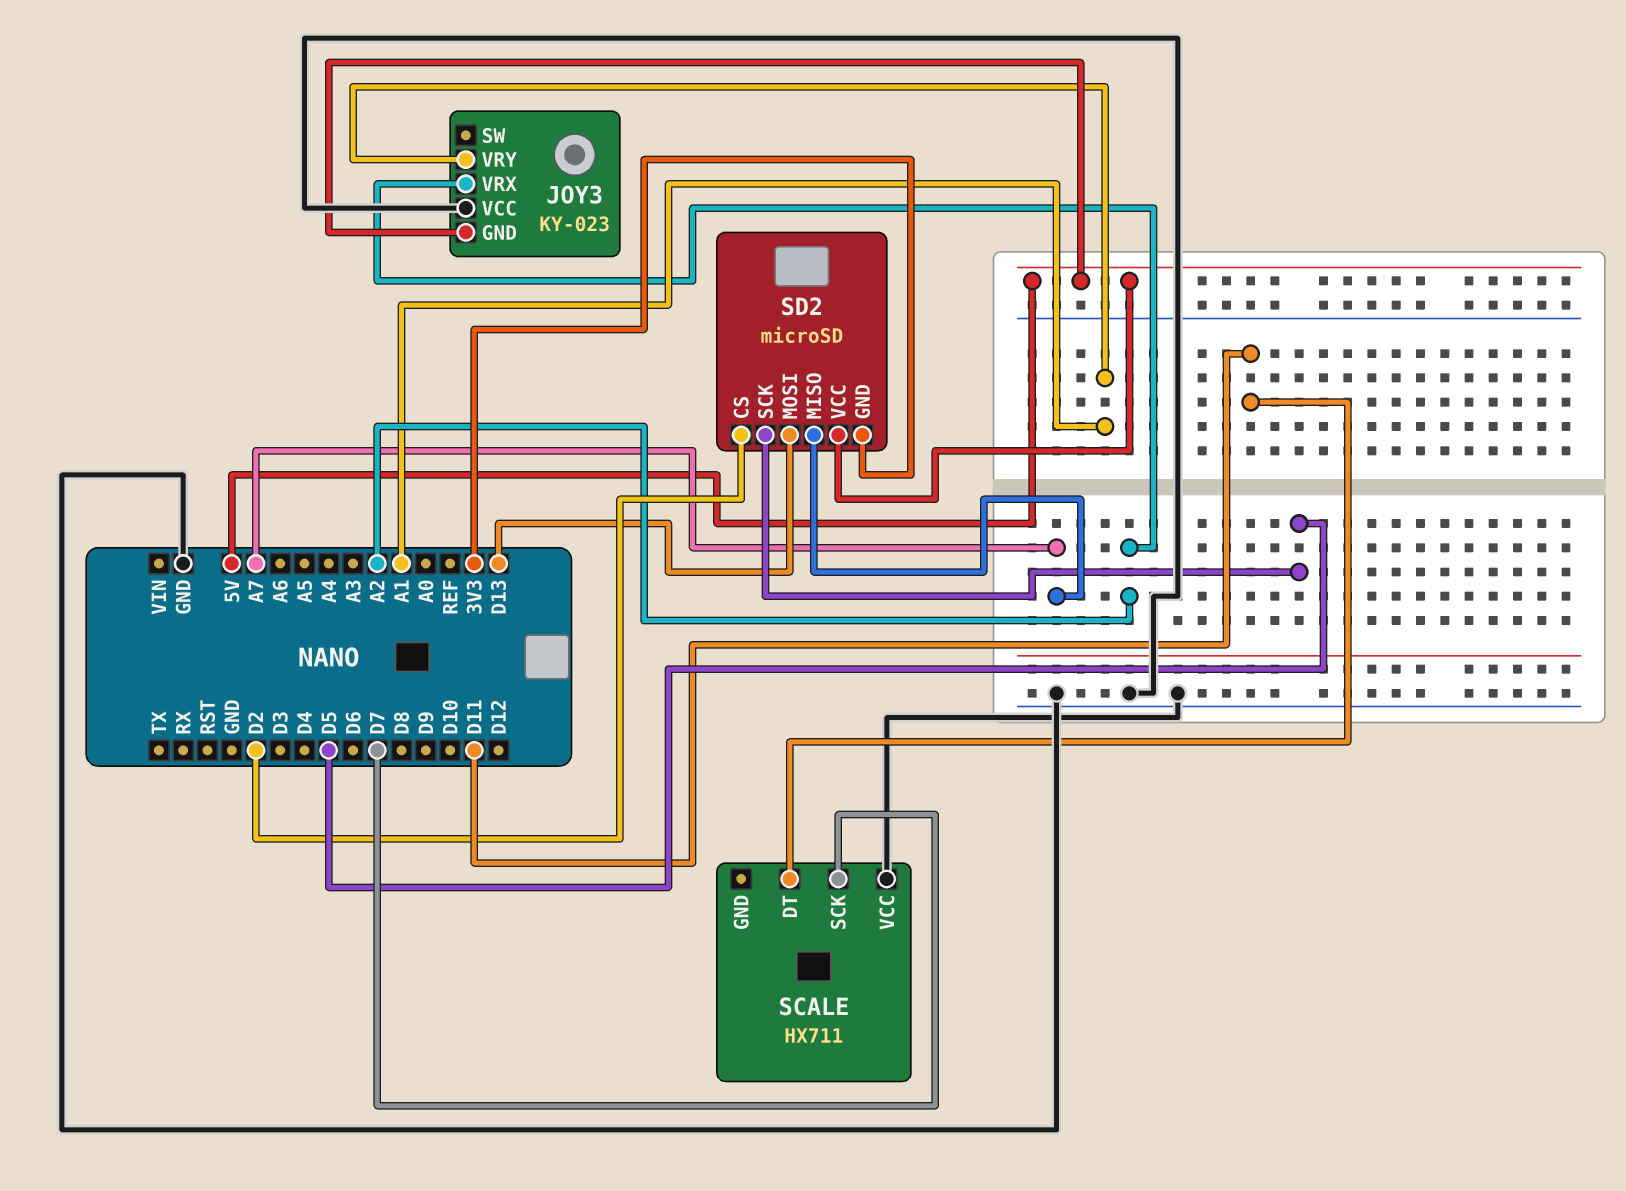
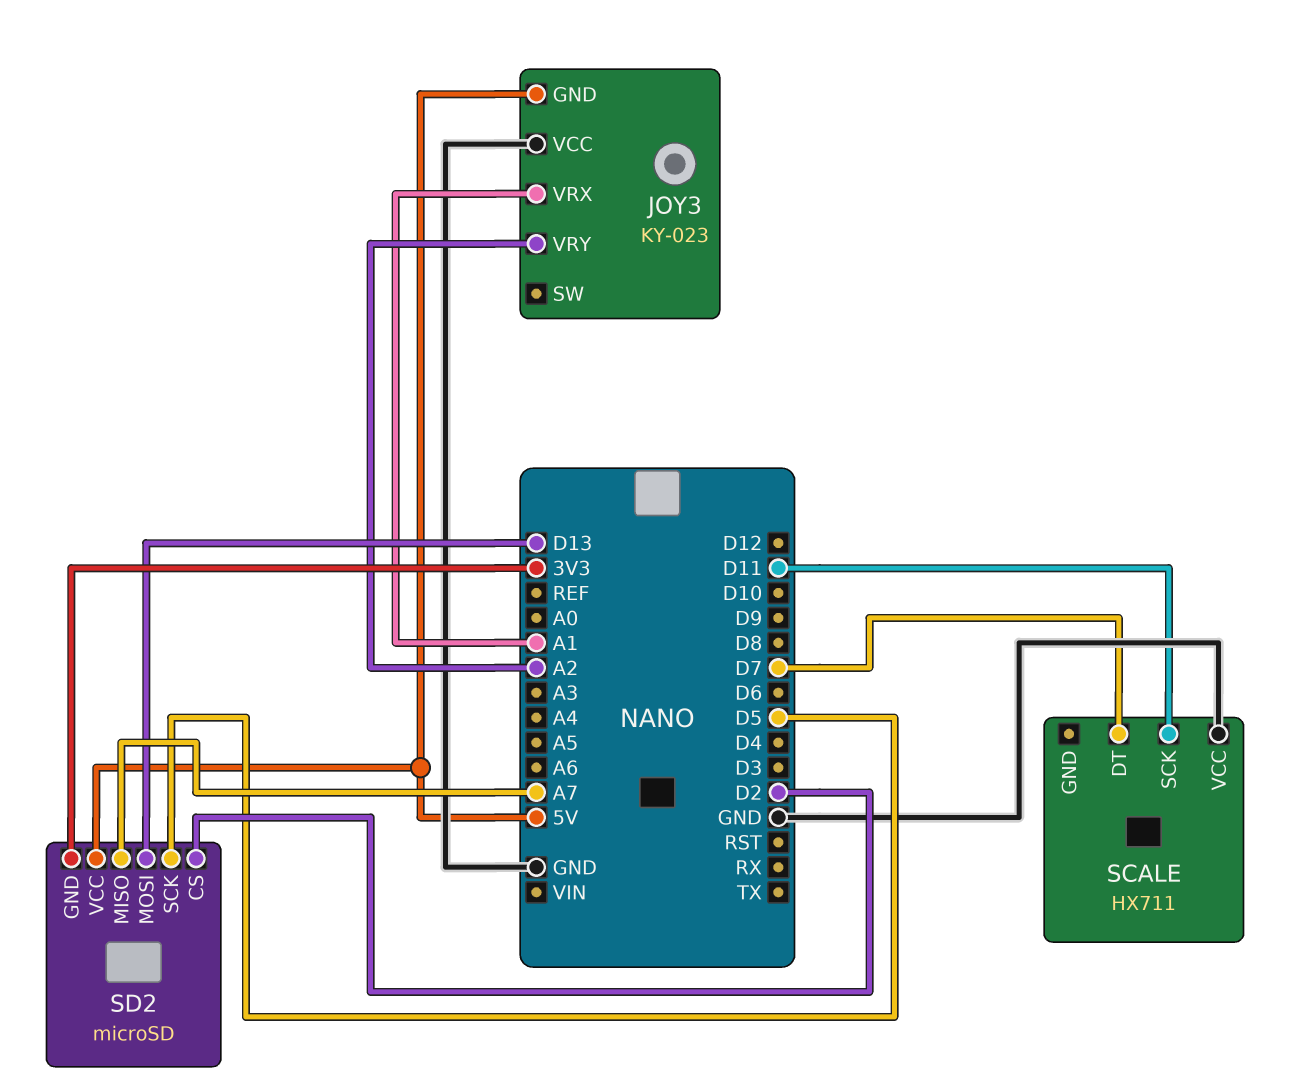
JOY3 pin VRX: A2 -> A1
JOY3 pin VRY: A1 -> A2
SCALE pin DT: D11 -> D7
SCALE pin SCK: D7 -> D11

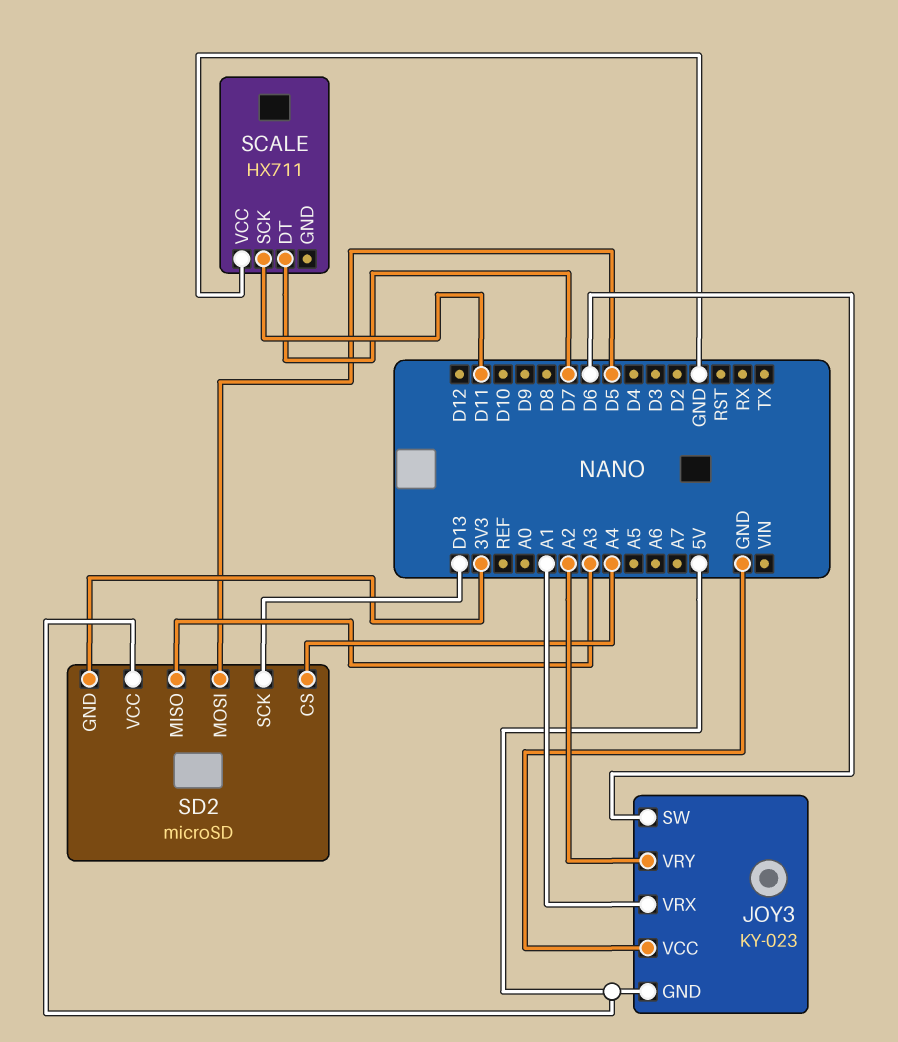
JOY3 pin SW: none -> D6
SD2 pin CS: D2 -> A4
SD2 pin MISO: A7 -> A3
SD2 pin MOSI: D13 -> D5
SD2 pin SCK: D5 -> D13

